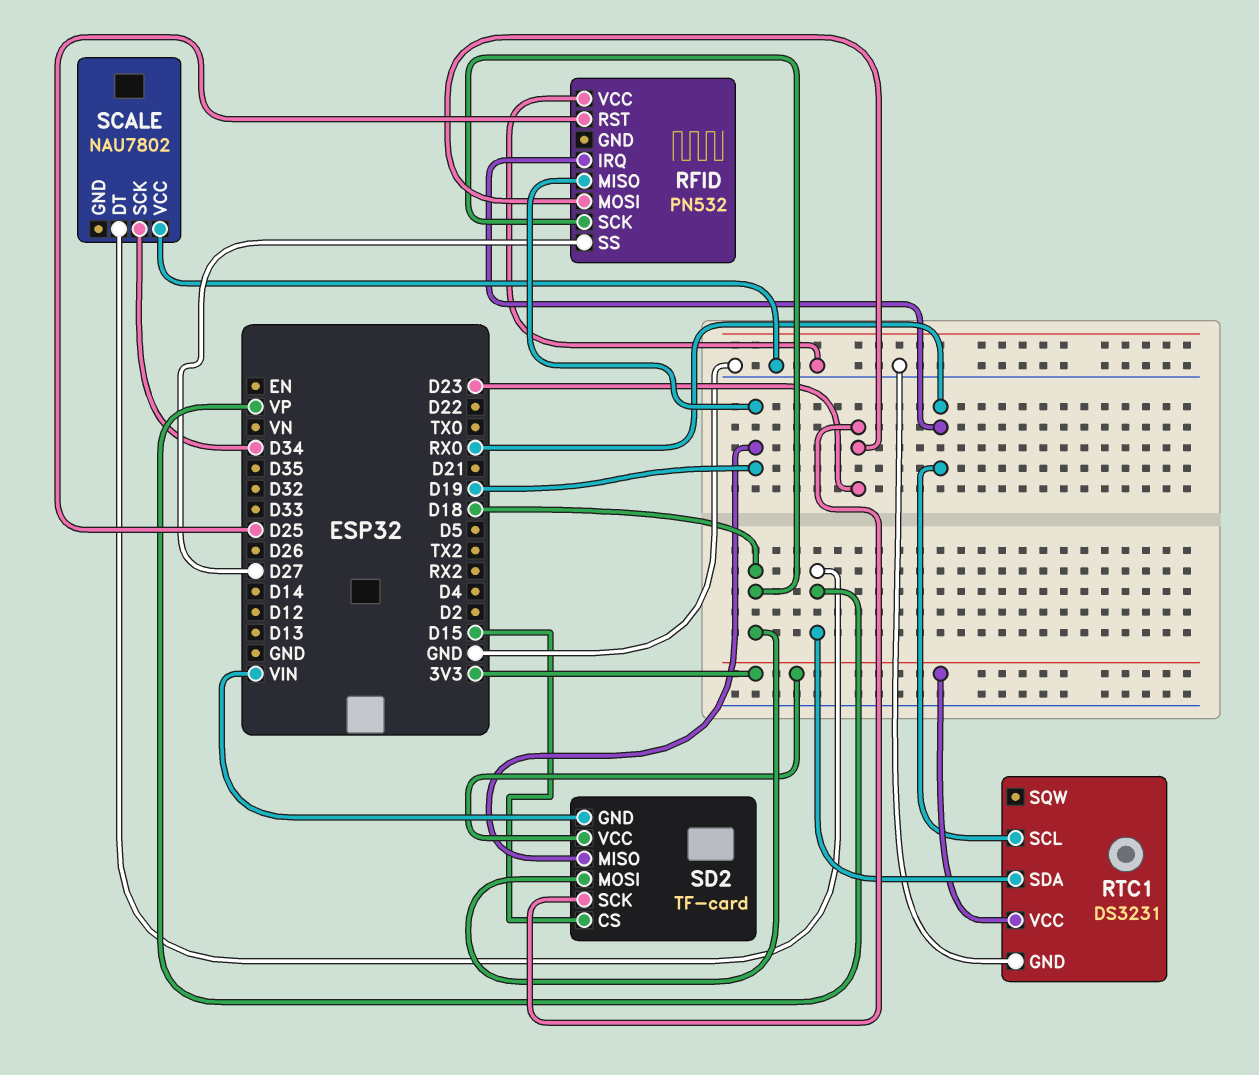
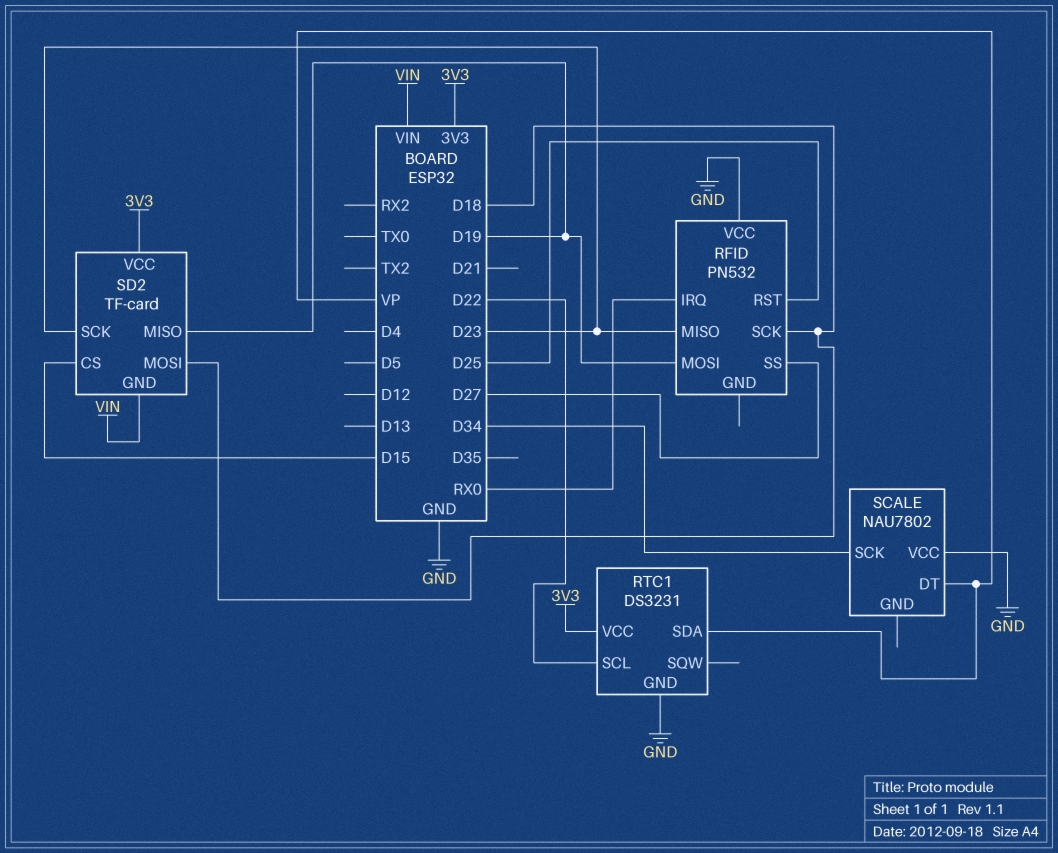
RFID pin MISO: D19 -> D23
RFID pin MOSI: D23 -> D19
RTC1 pin SCL: RX0 -> D22

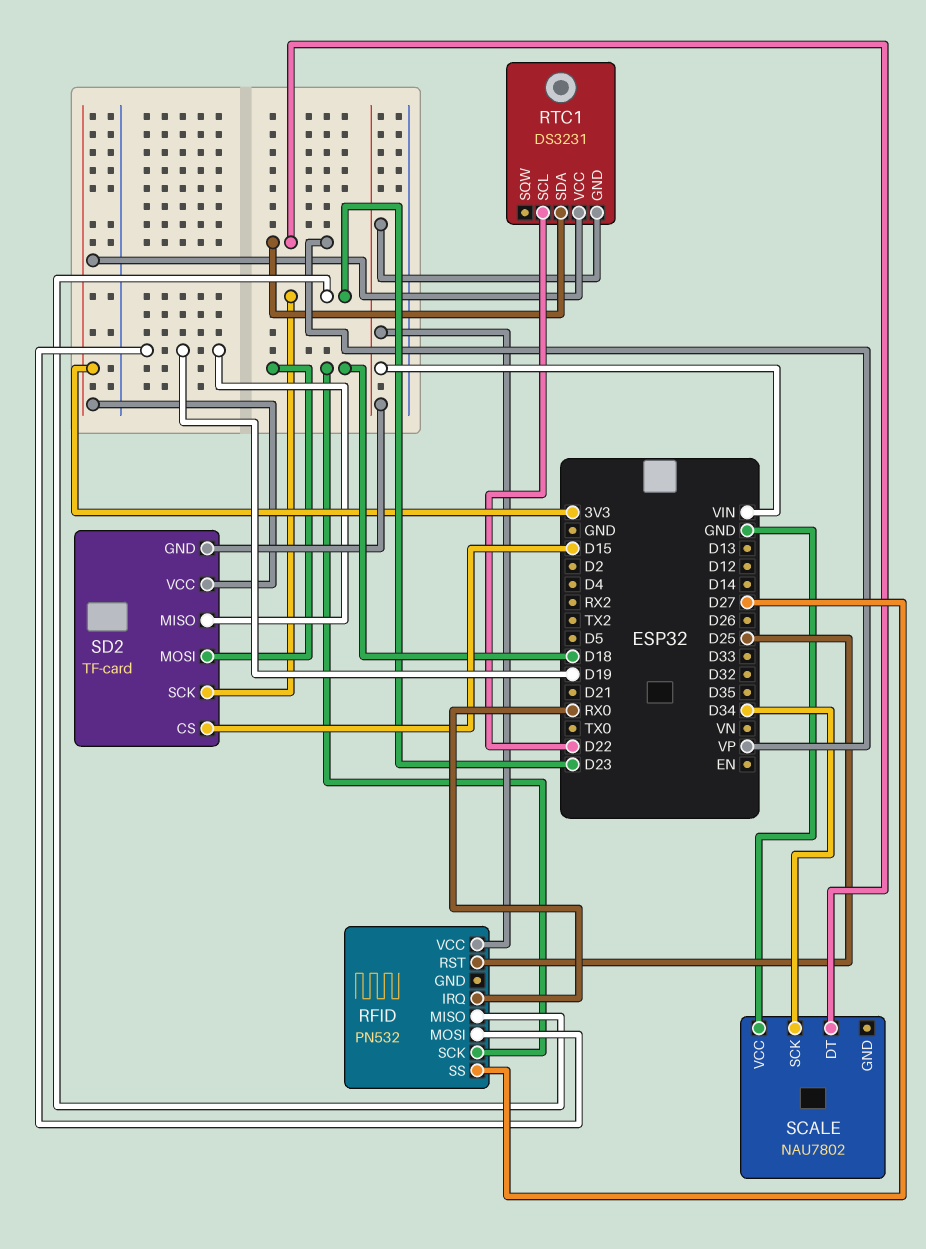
RFID pin VCC: GND -> VIN
RTC1 pin GND: GND -> VIN

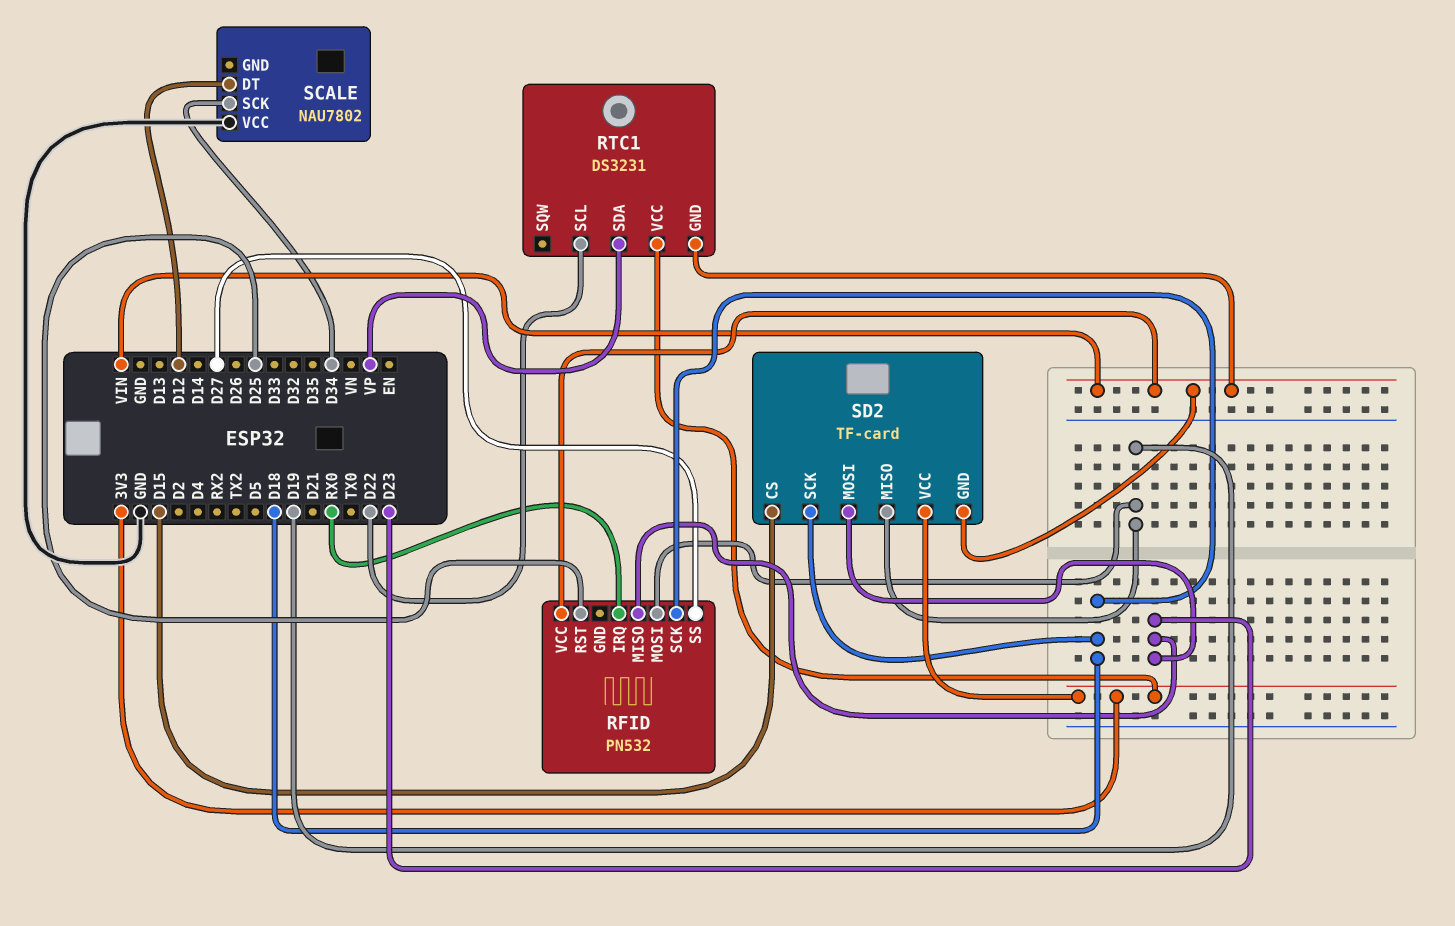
SCALE pin DT: VP -> D12
SD2 pin MOSI: D18 -> D23
SD2 pin SCK: D23 -> D18

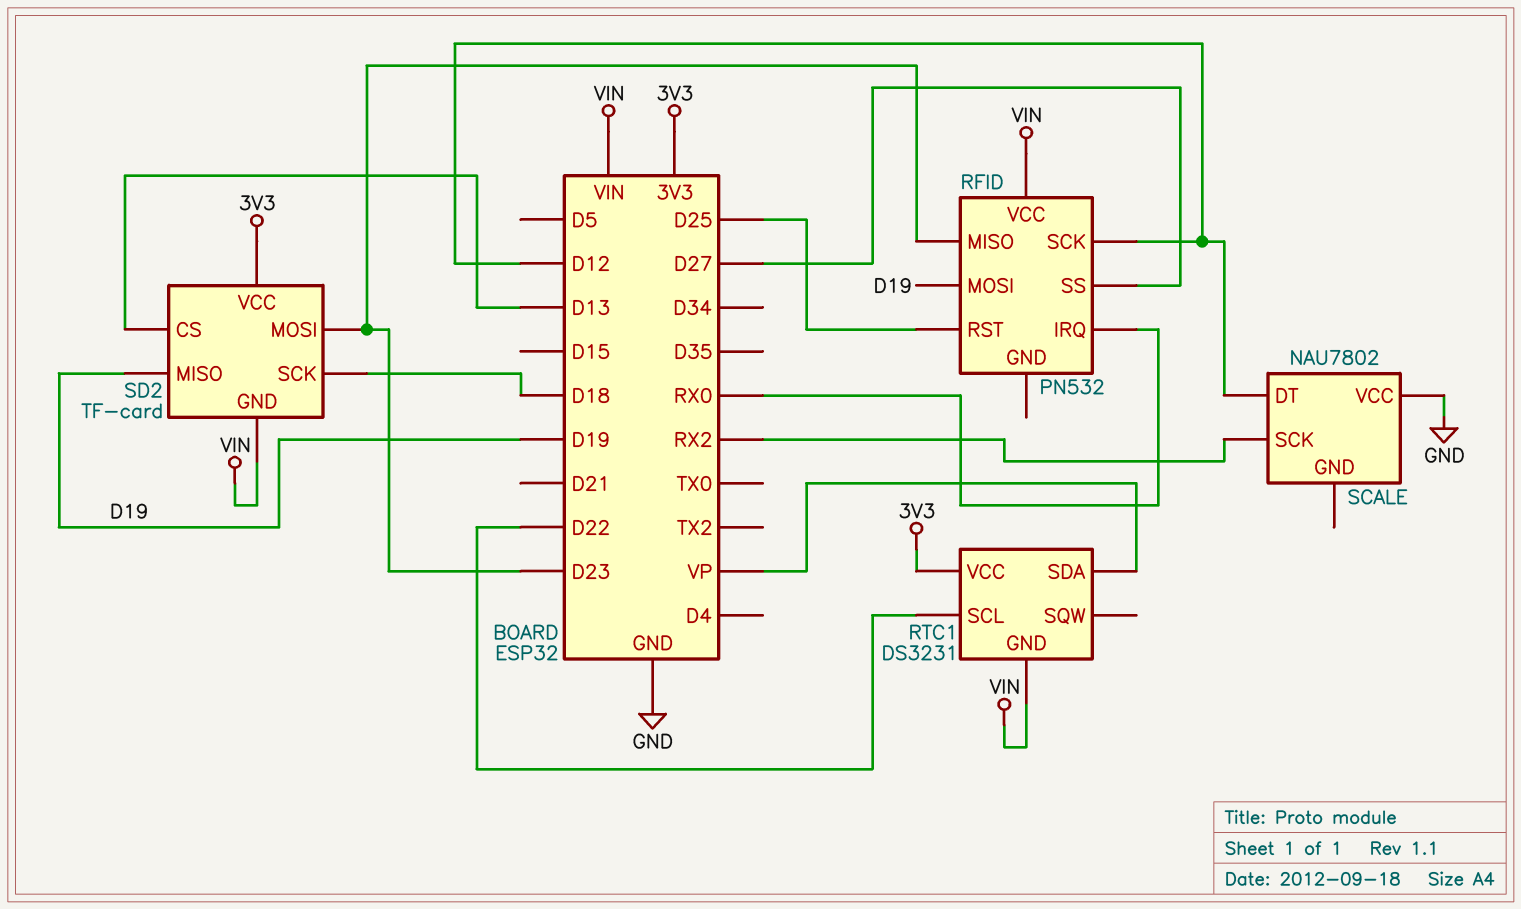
RFID pin SCK: D18 -> D12
SCALE pin SCK: D34 -> RX2
SD2 pin CS: D15 -> D13

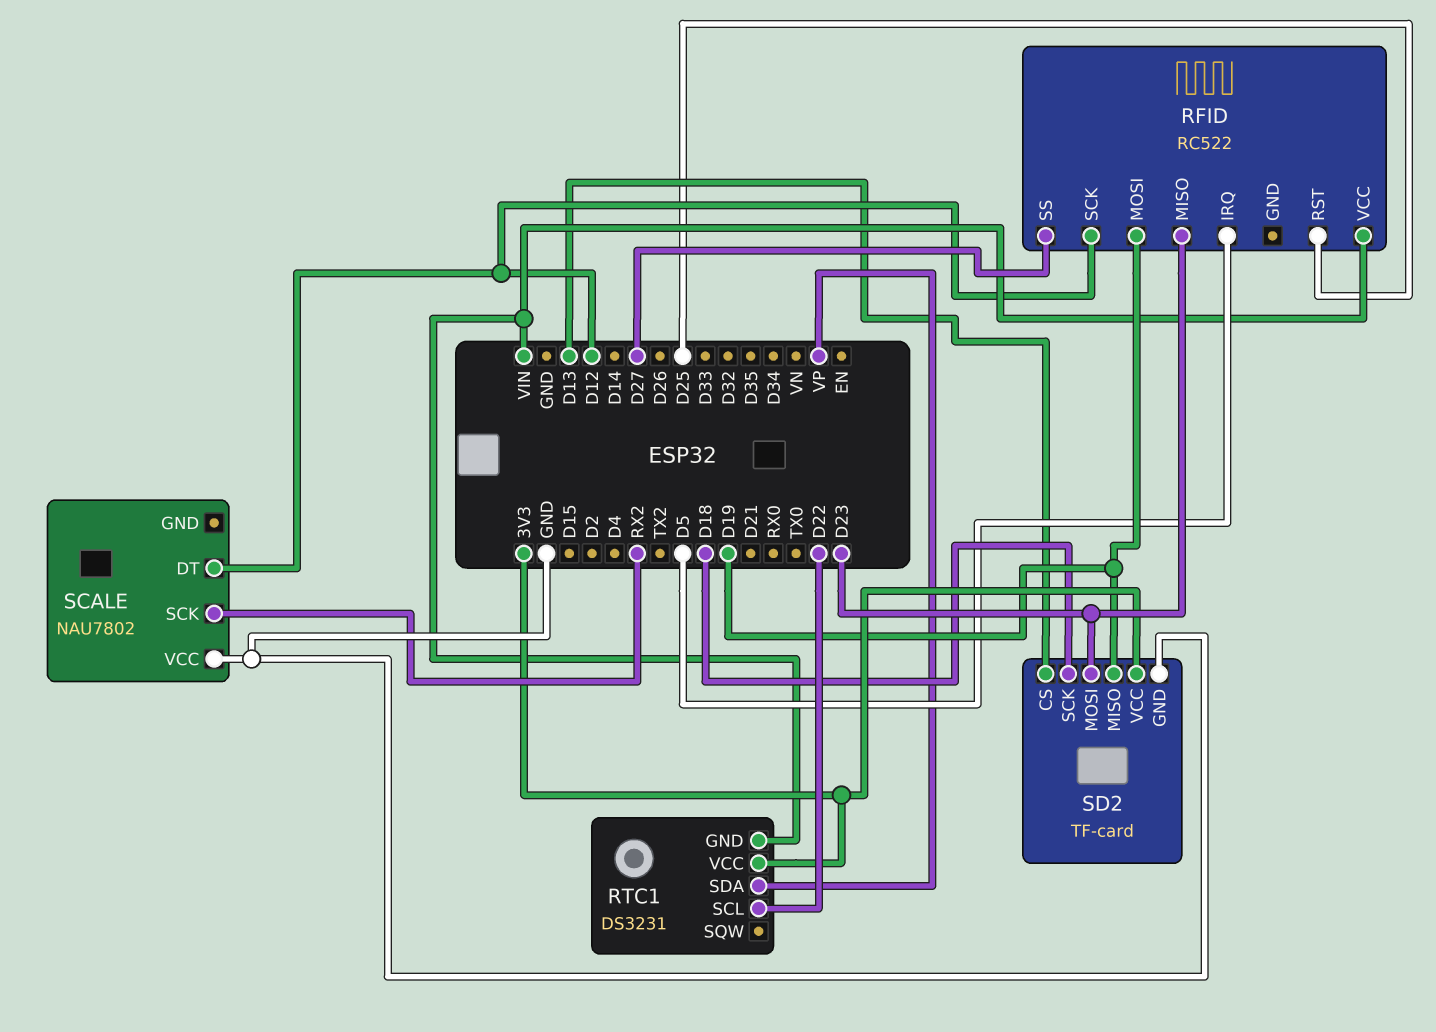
RFID: PN532 -> RC522
RFID pin IRQ: RX0 -> D5
SD2 pin GND: VIN -> GND

